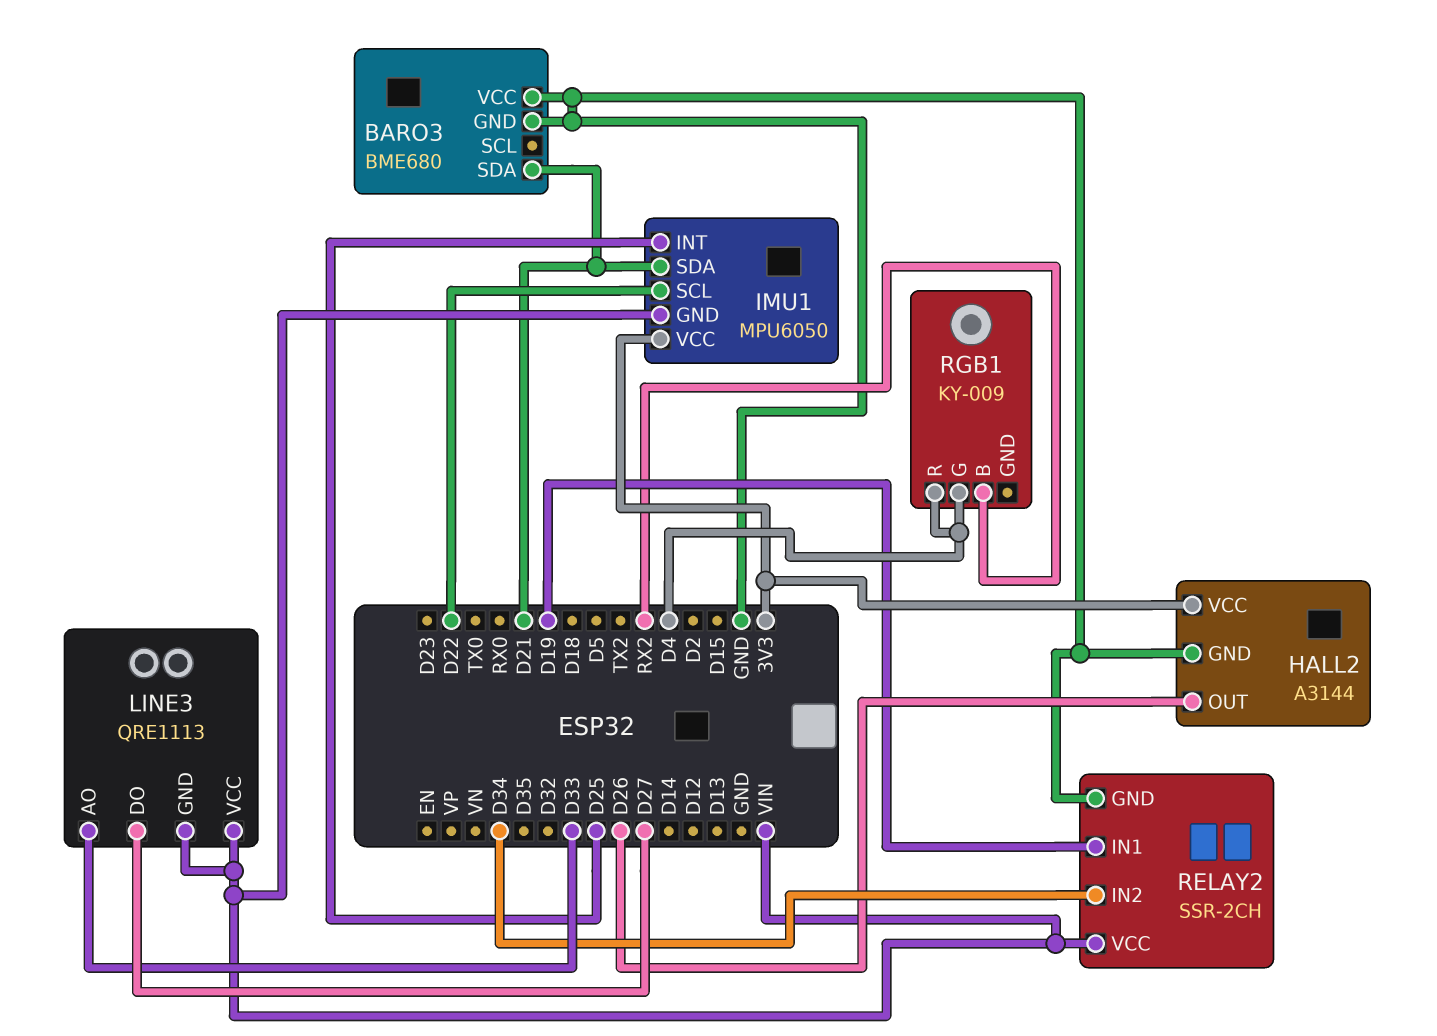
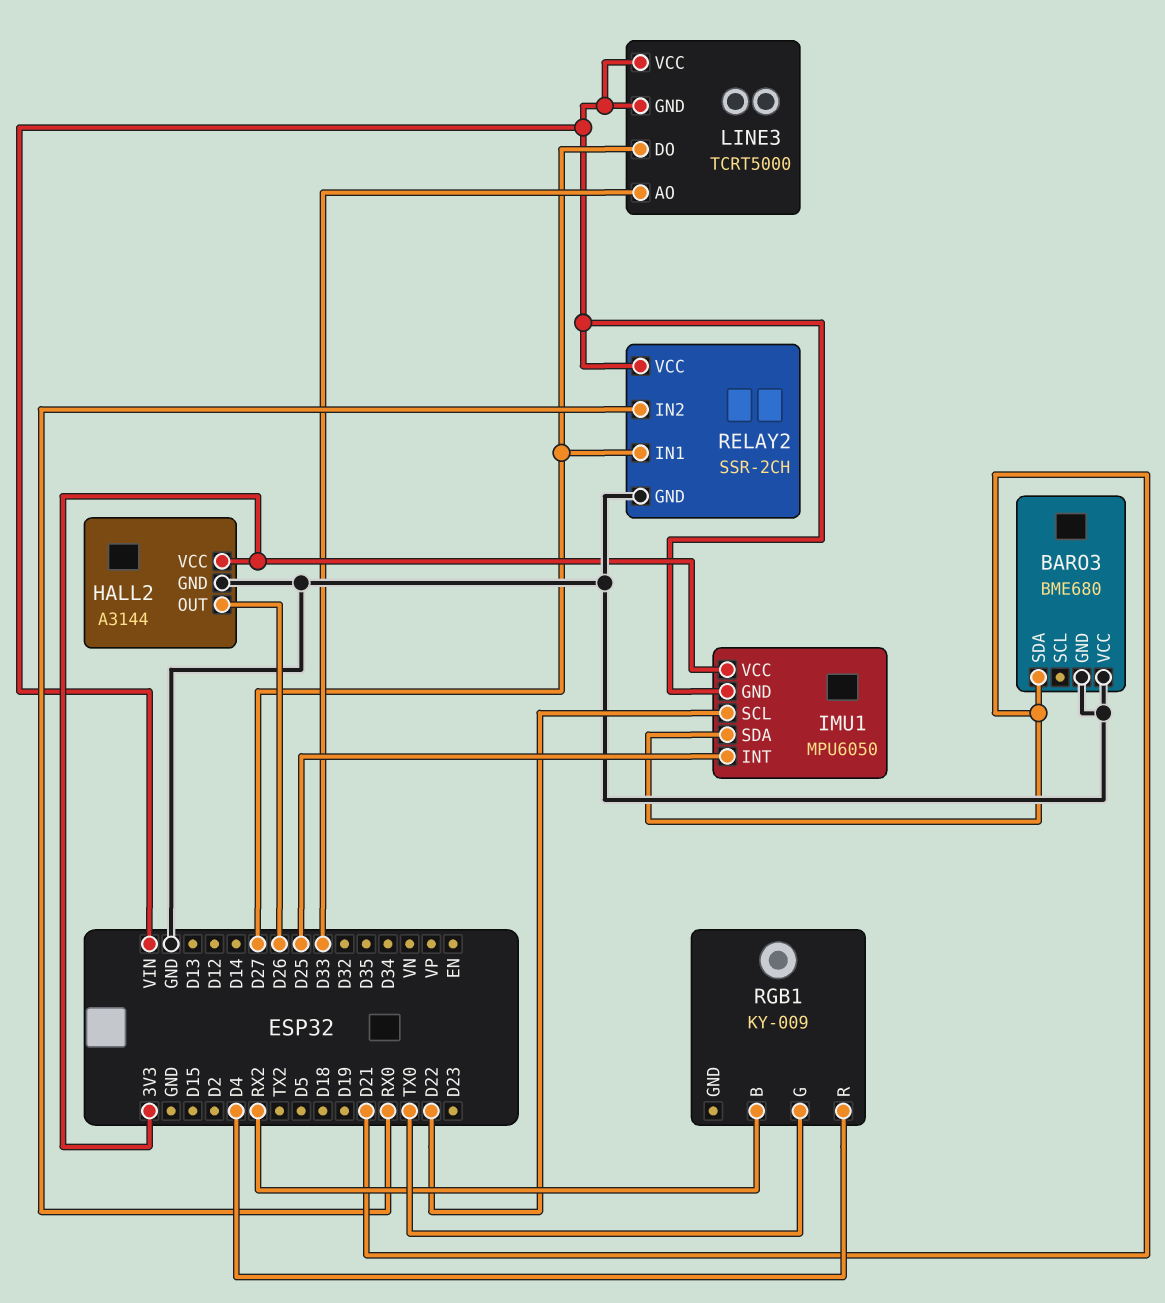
LINE3: QRE1113 -> TCRT5000
RELAY2 pin IN1: D19 -> D27
RELAY2 pin IN2: D34 -> RX0
RGB1 pin G: D4 -> TX0

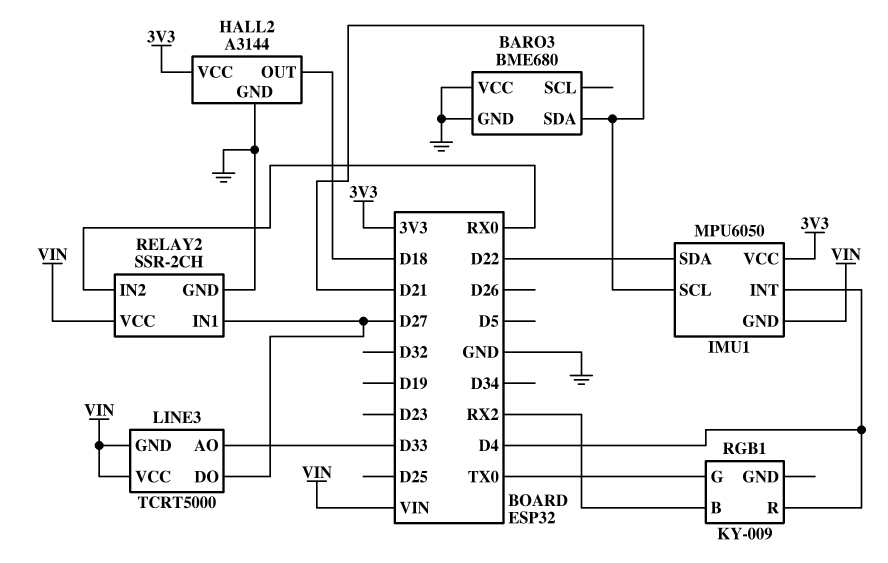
HALL2 pin OUT: D26 -> D18
IMU1 pin INT: D25 -> D4
IMU1 pin SCL: D22 -> D21
IMU1 pin SDA: D21 -> D22

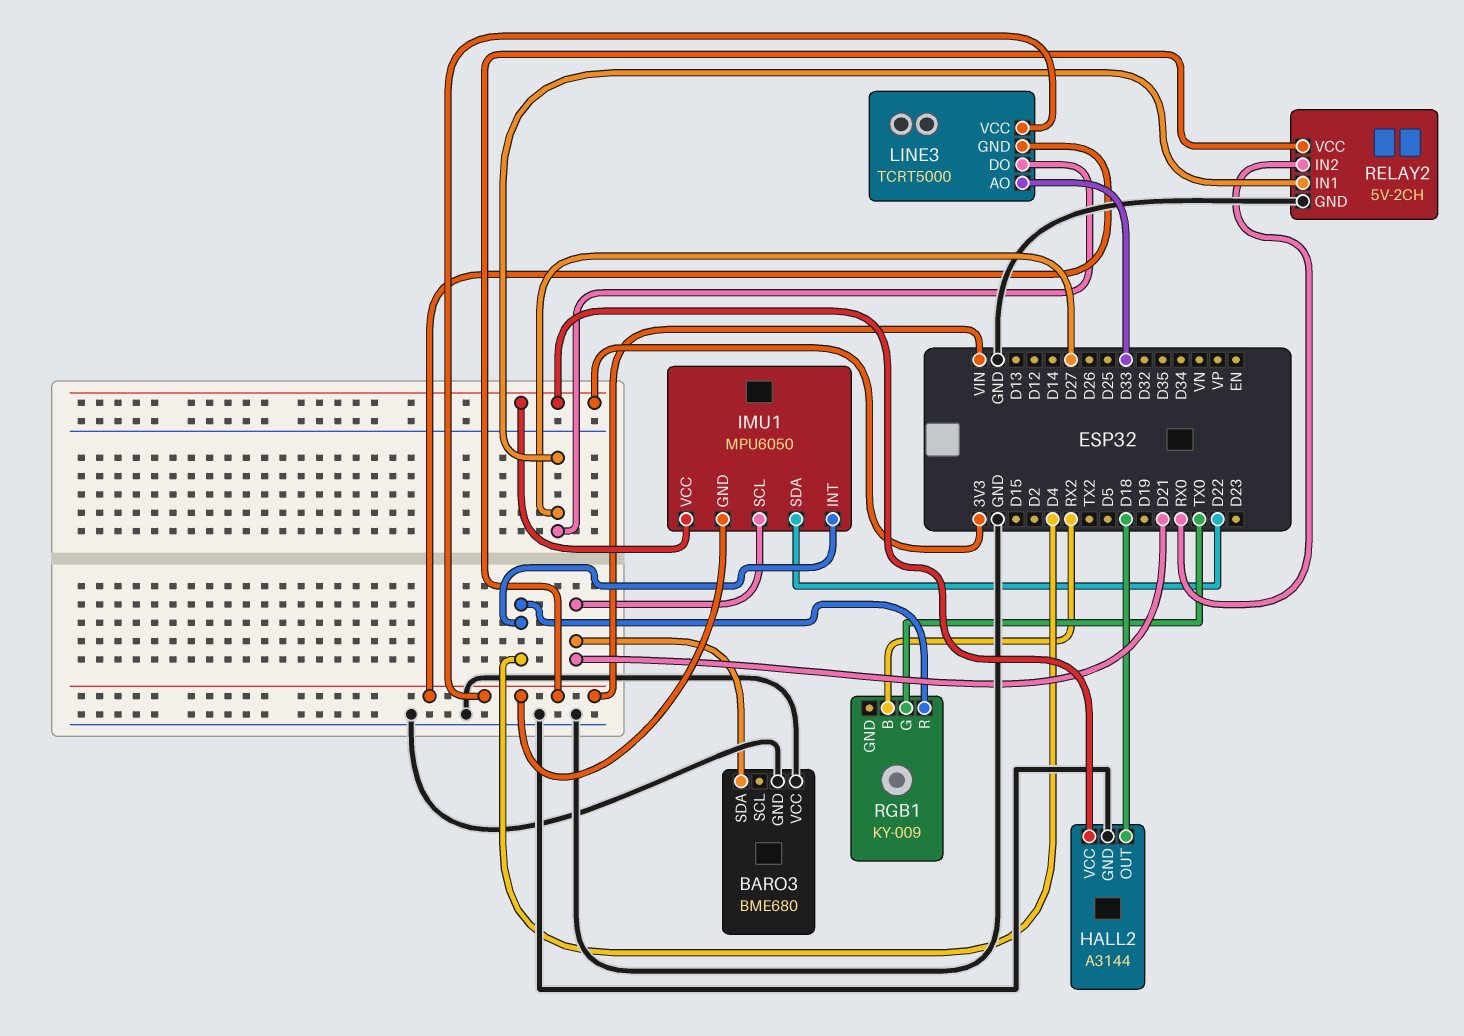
RELAY2: SSR-2CH -> 5V-2CH

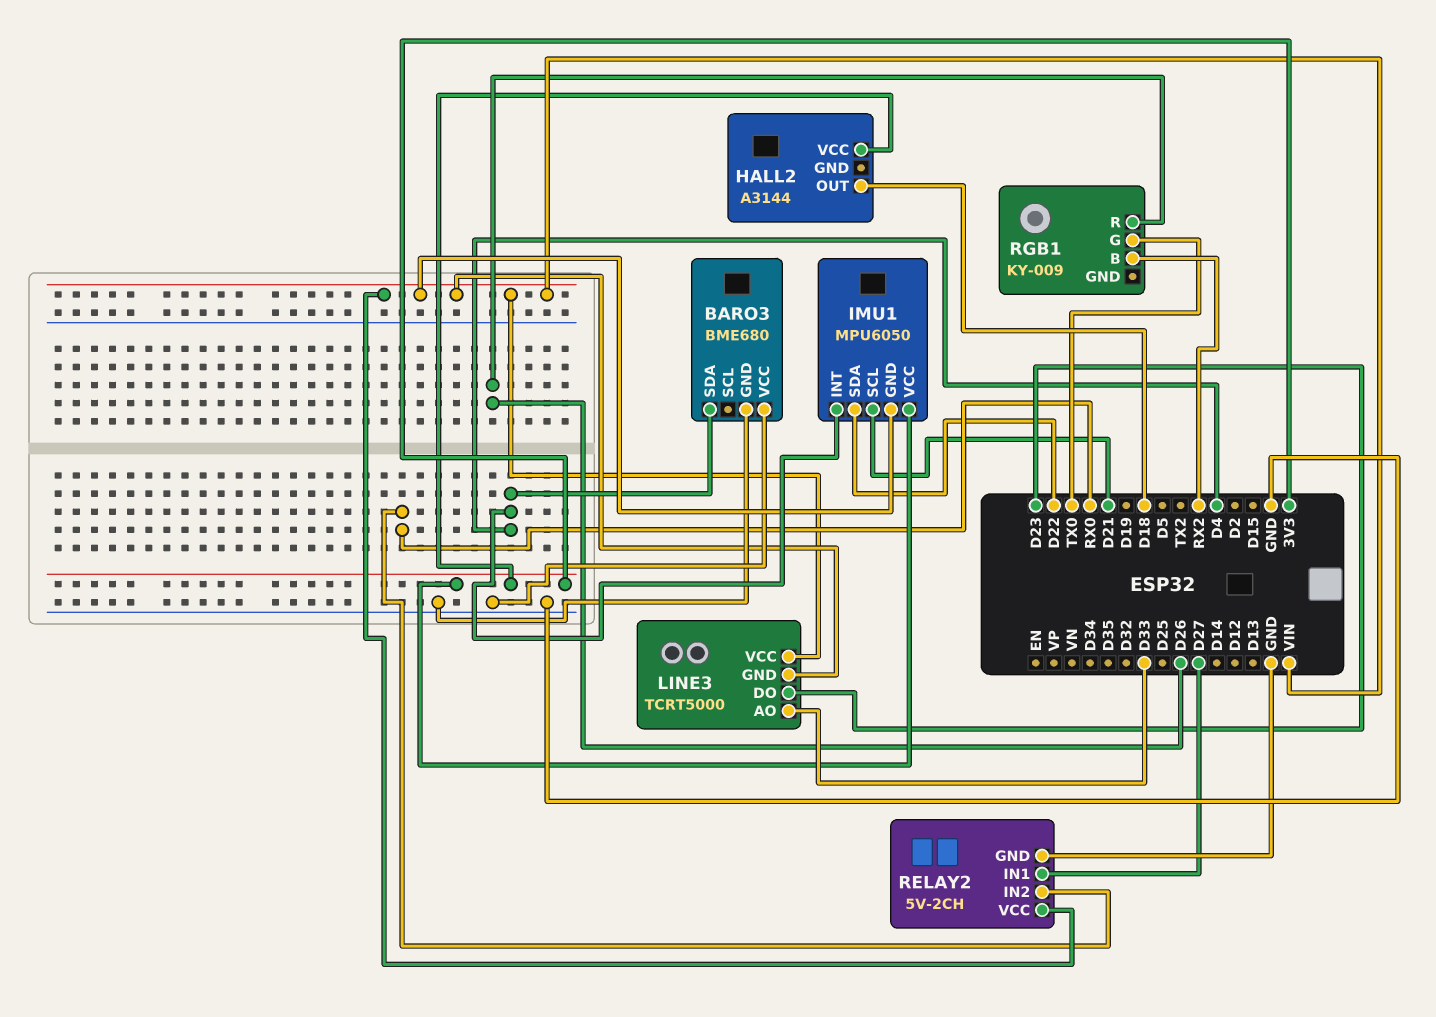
BARO3 pin SDA: D21 -> D4
HALL2 pin GND: GND -> none
LINE3 pin DO: D27 -> D23
RGB1 pin R: D4 -> D26

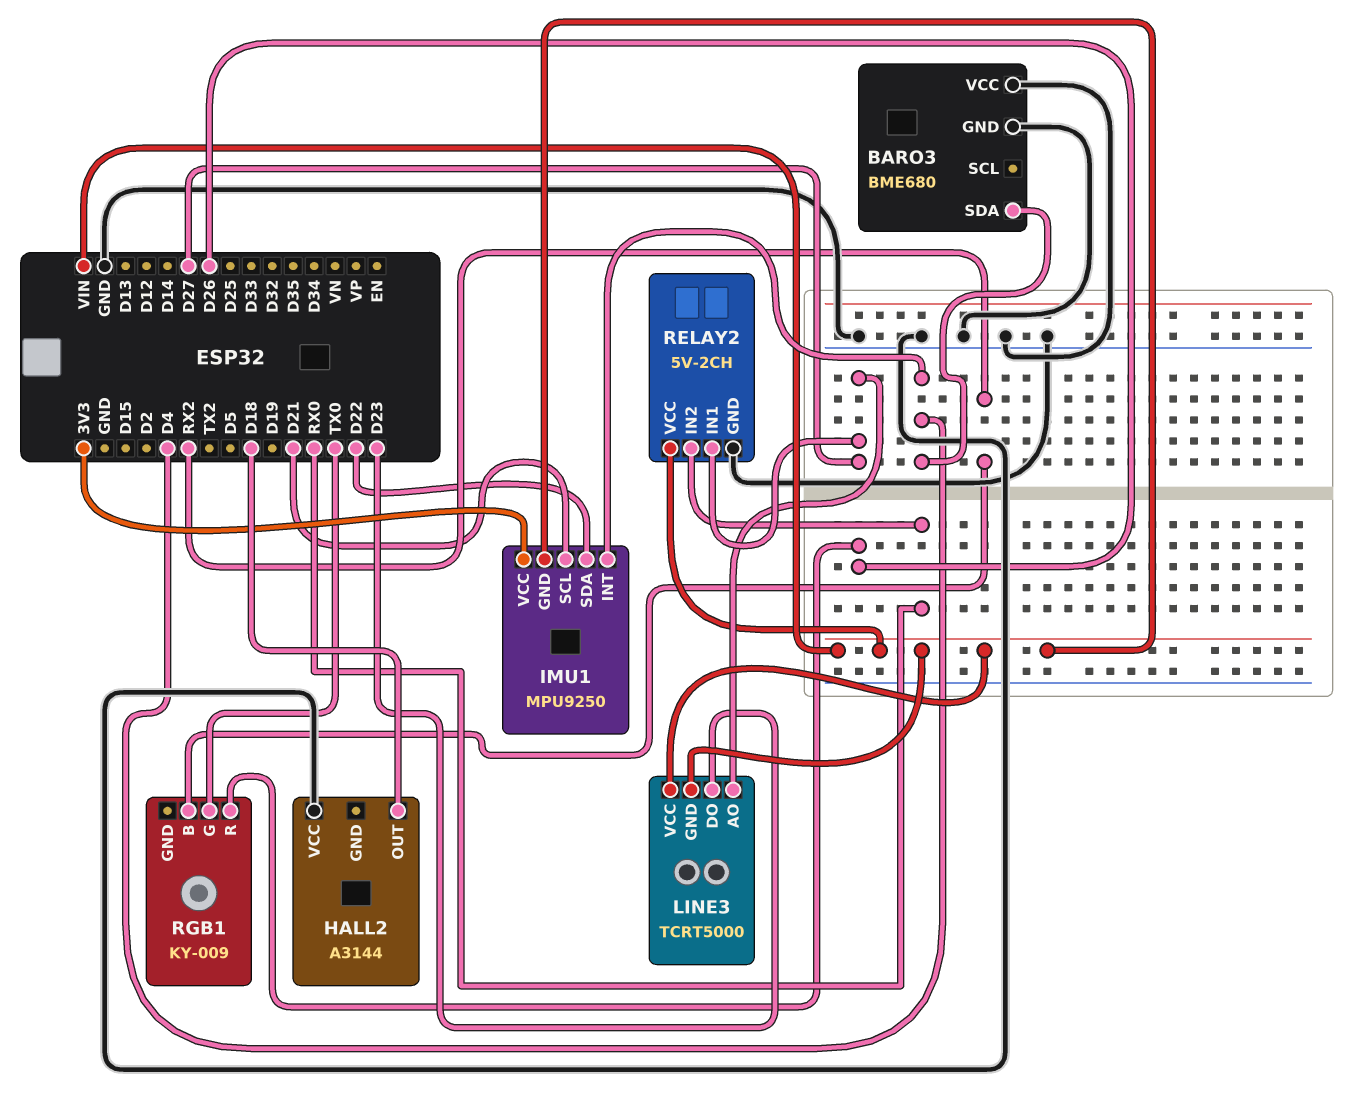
HALL2 pin VCC: 3V3 -> GND
IMU1: MPU6050 -> MPU9250
LINE3 pin AO: D33 -> D27

